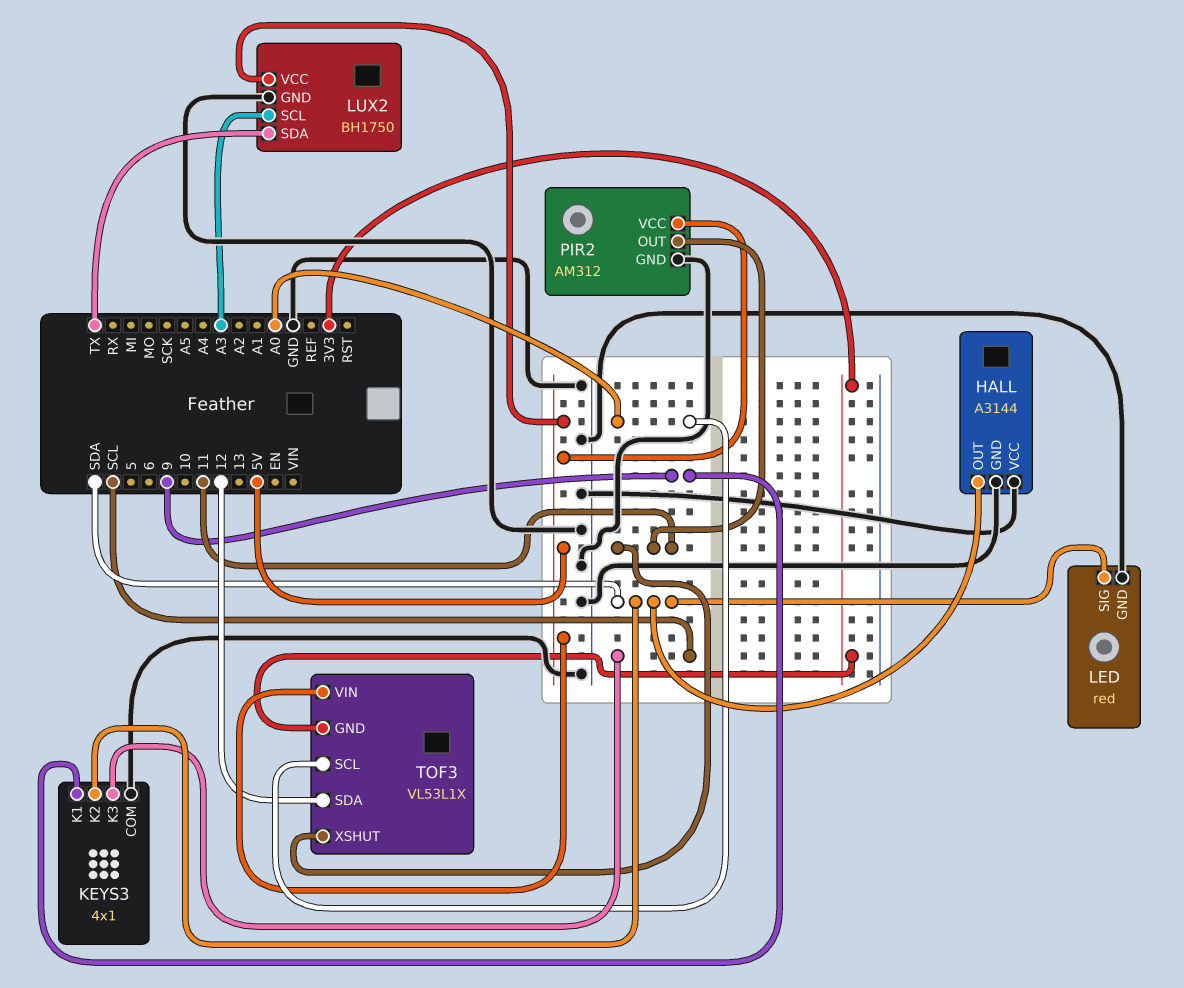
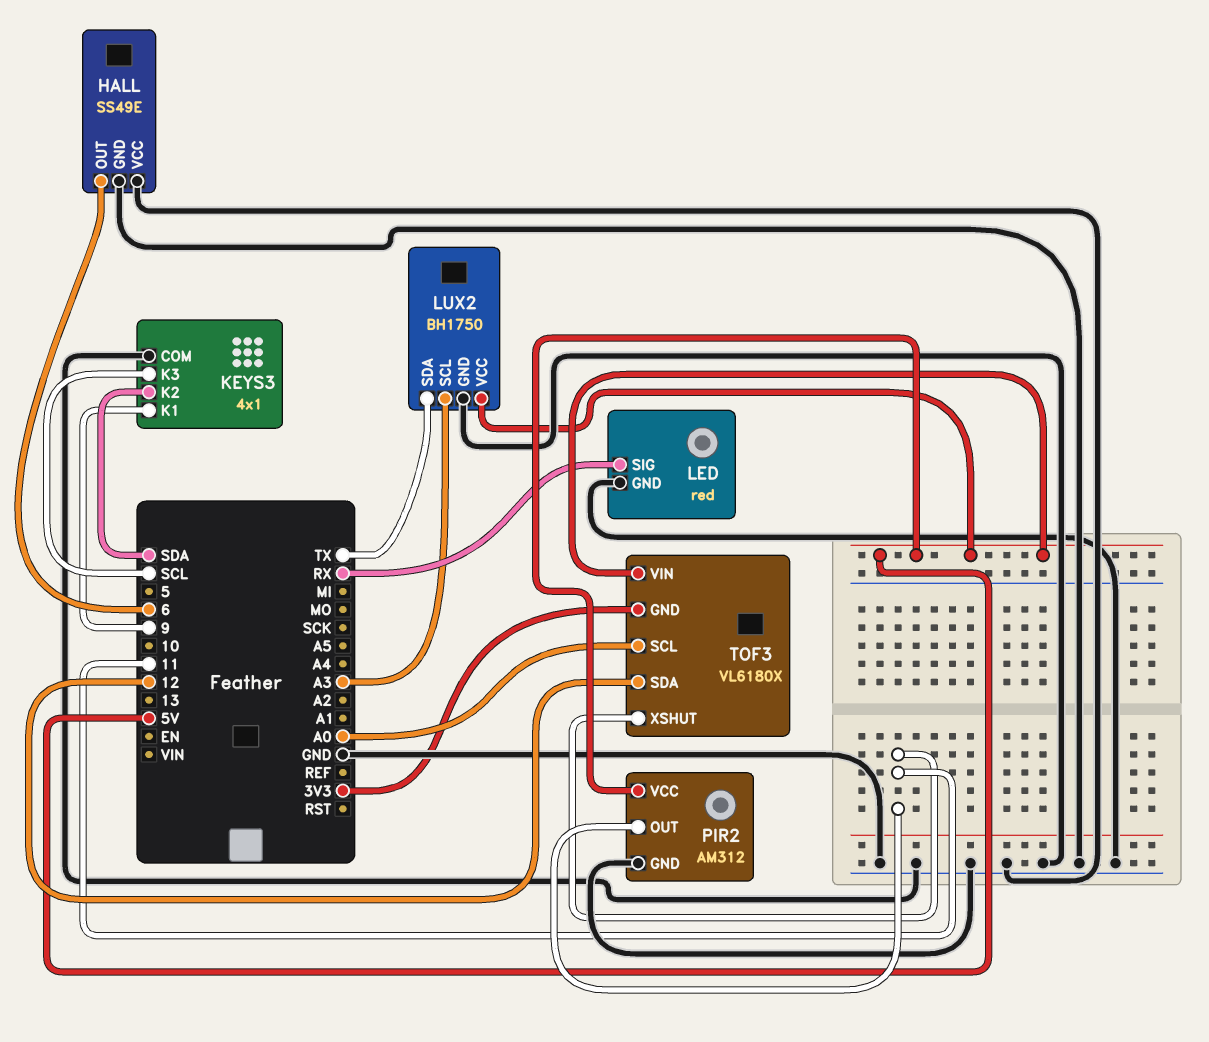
HALL: A3144 -> SS49E
HALL pin OUT: SDA -> 6
LED pin SIG: SDA -> RX
TOF3: VL53L1X -> VL6180X

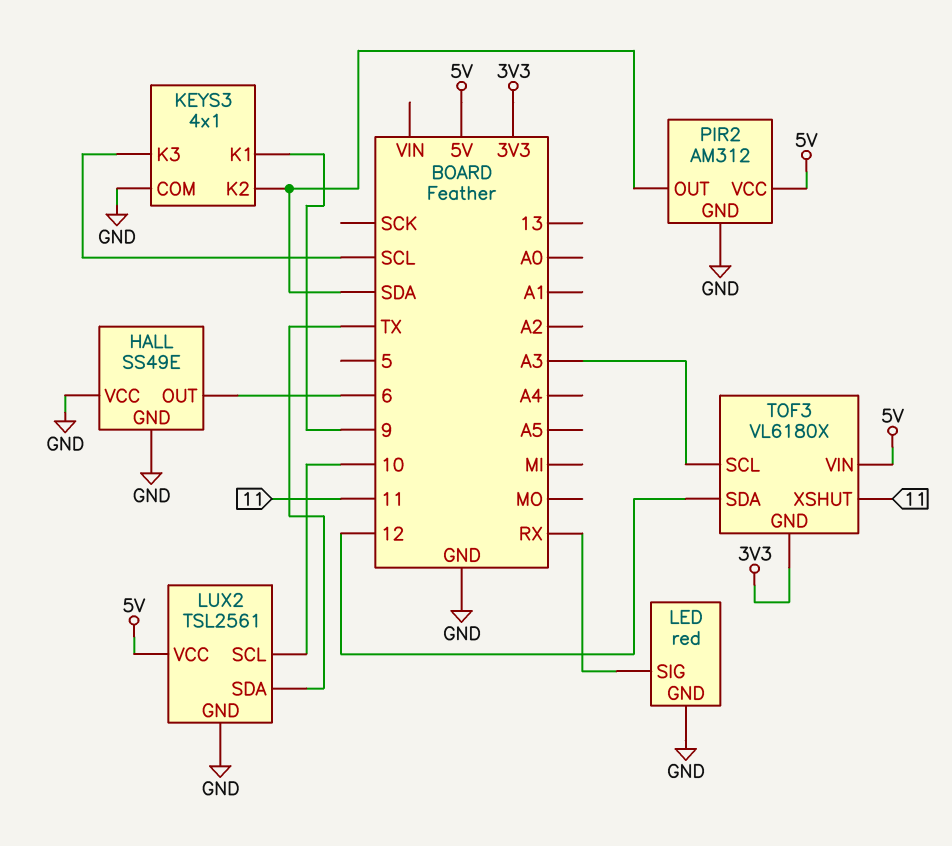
LUX2: BH1750 -> TSL2561
LUX2 pin SCL: A3 -> 10
PIR2 pin OUT: 11 -> SDA
TOF3 pin SCL: A0 -> A3

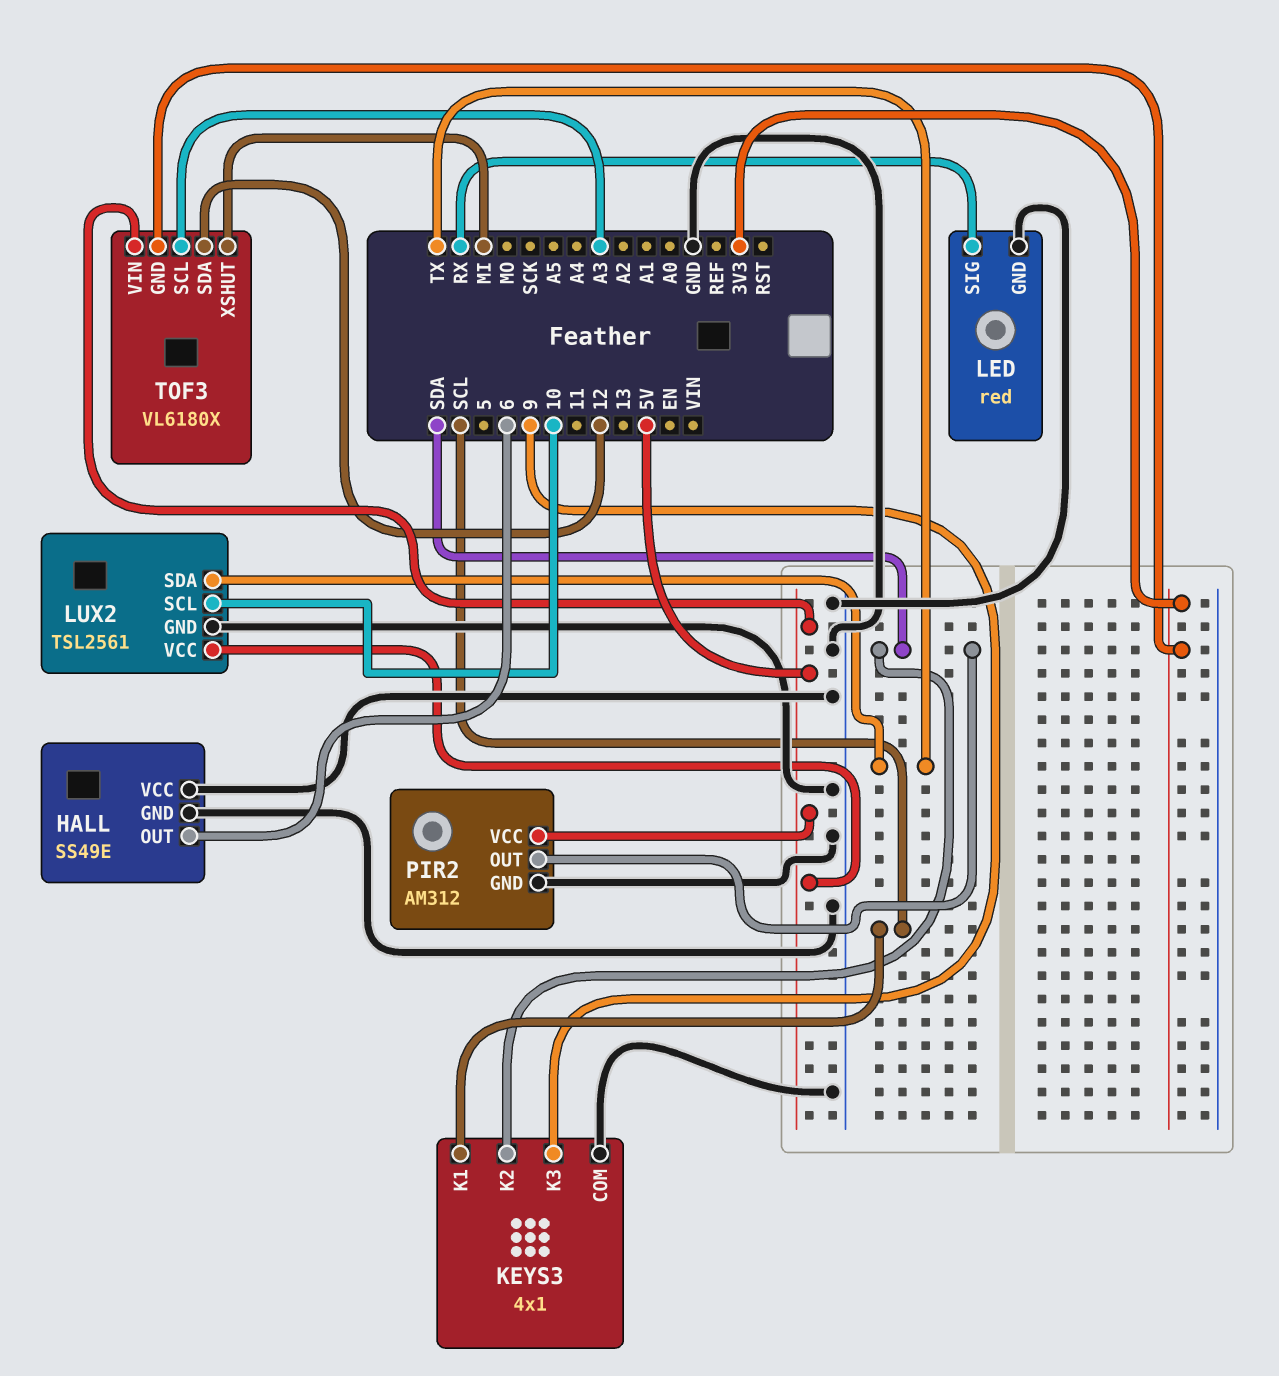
KEYS3 pin K1: 9 -> SCL
KEYS3 pin K3: SCL -> 9
TOF3 pin XSHUT: 11 -> MI

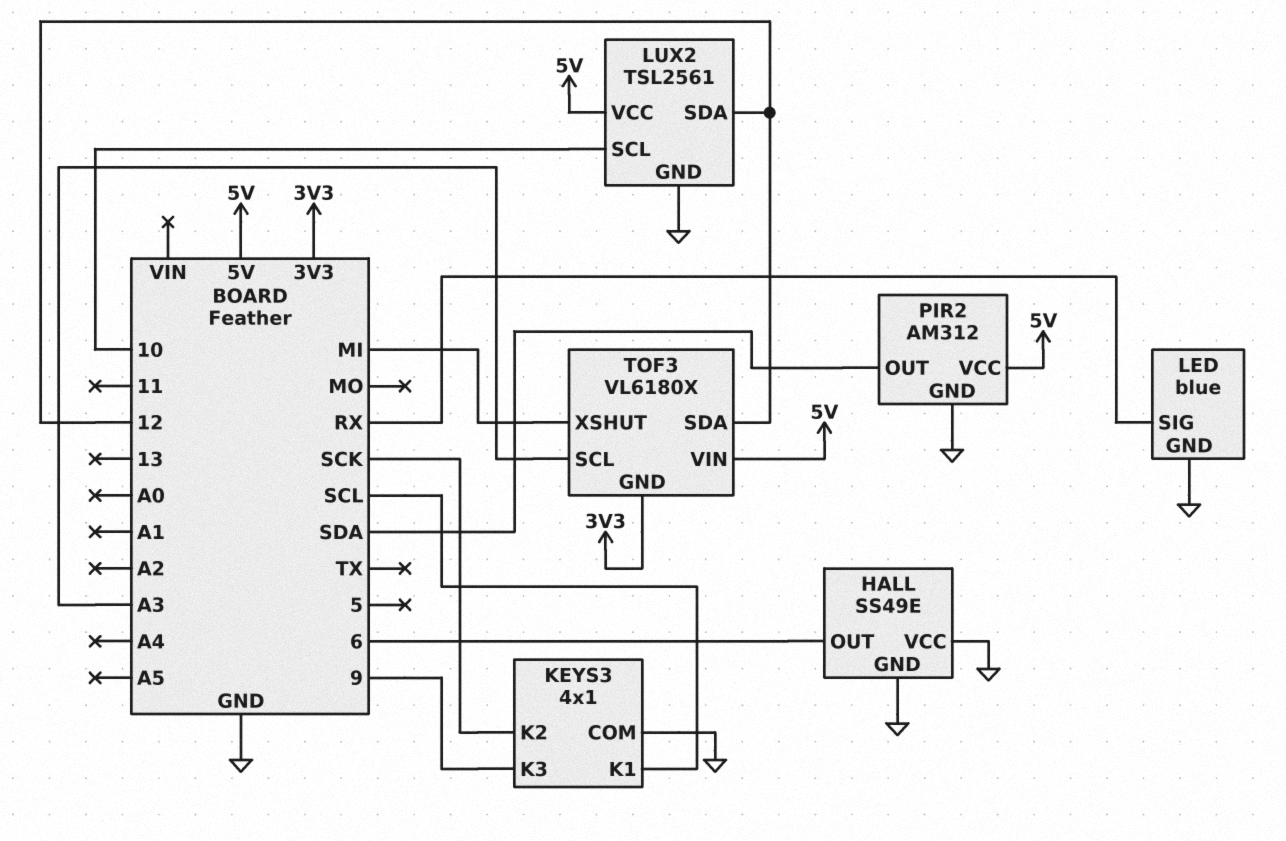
KEYS3 pin K2: SDA -> SCK
LED: red -> blue
LUX2 pin SDA: TX -> 12

